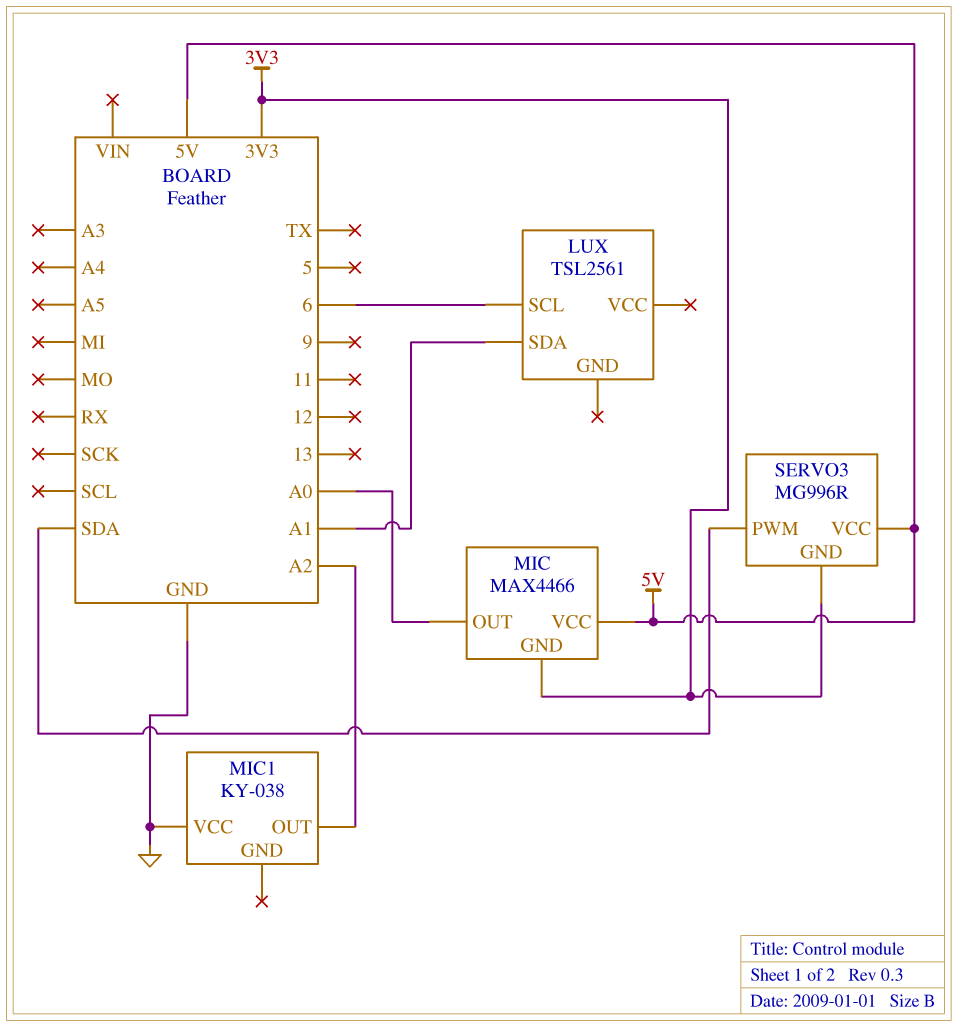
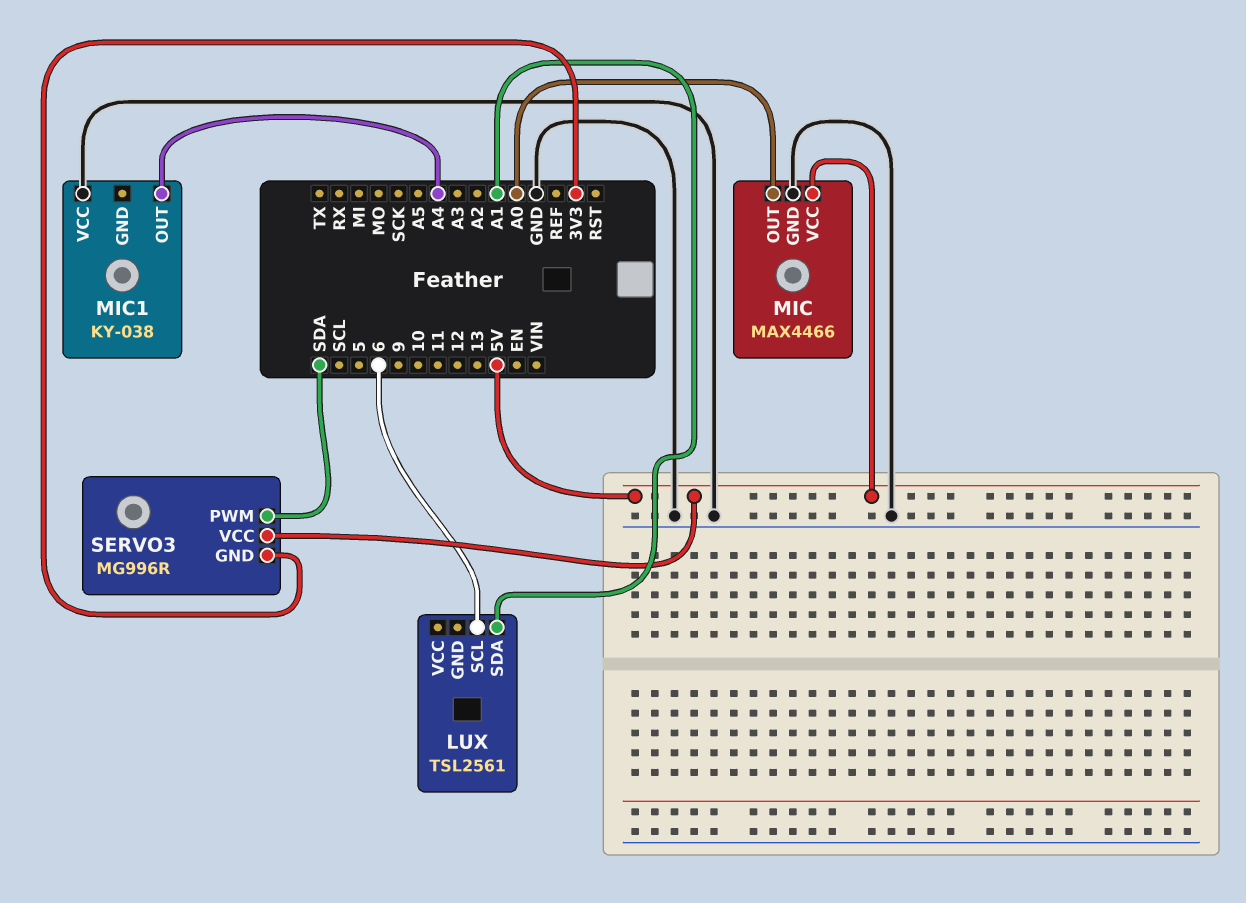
MIC pin GND: 3V3 -> GND
MIC1 pin OUT: A2 -> A4

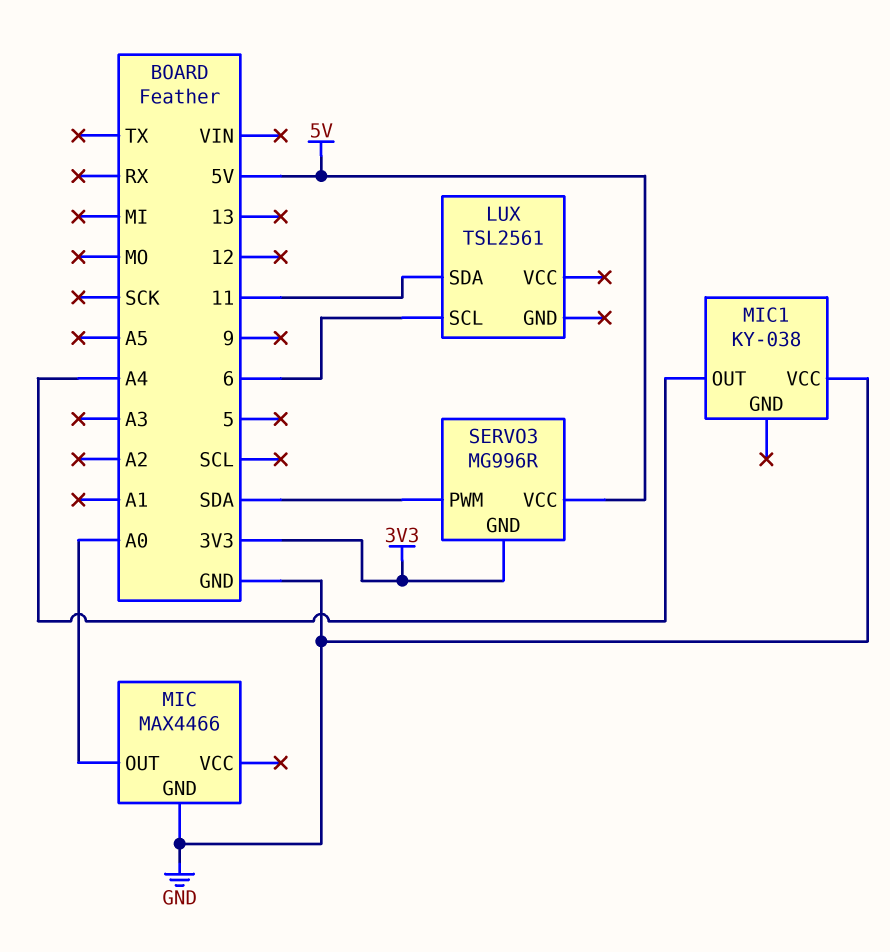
LUX pin SDA: A1 -> 11
MIC pin VCC: 5V -> none

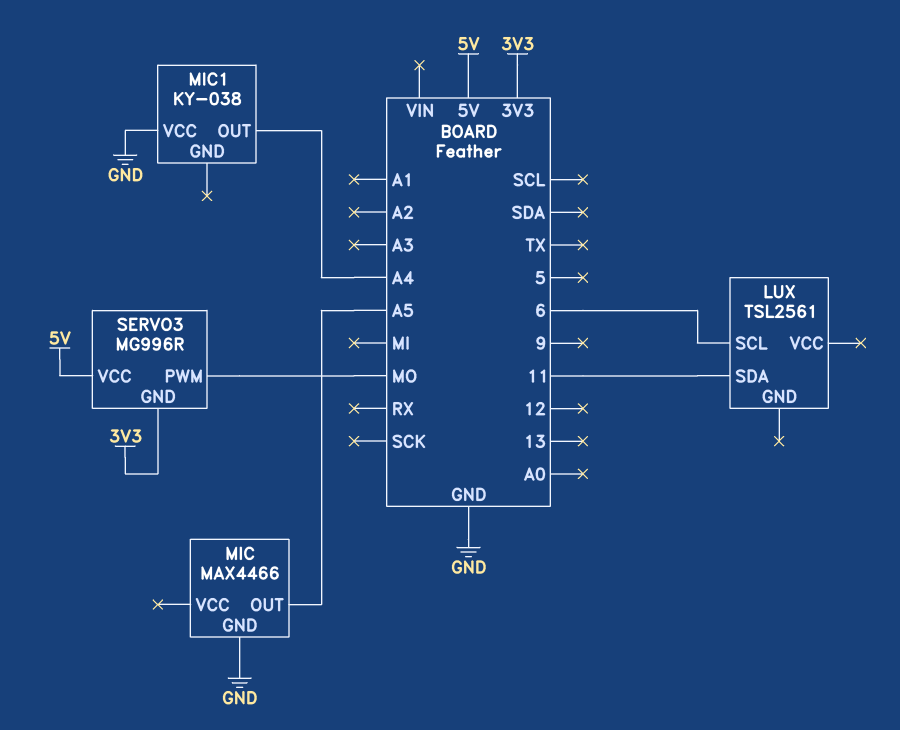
MIC pin OUT: A0 -> A5
SERVO3 pin PWM: SDA -> MO

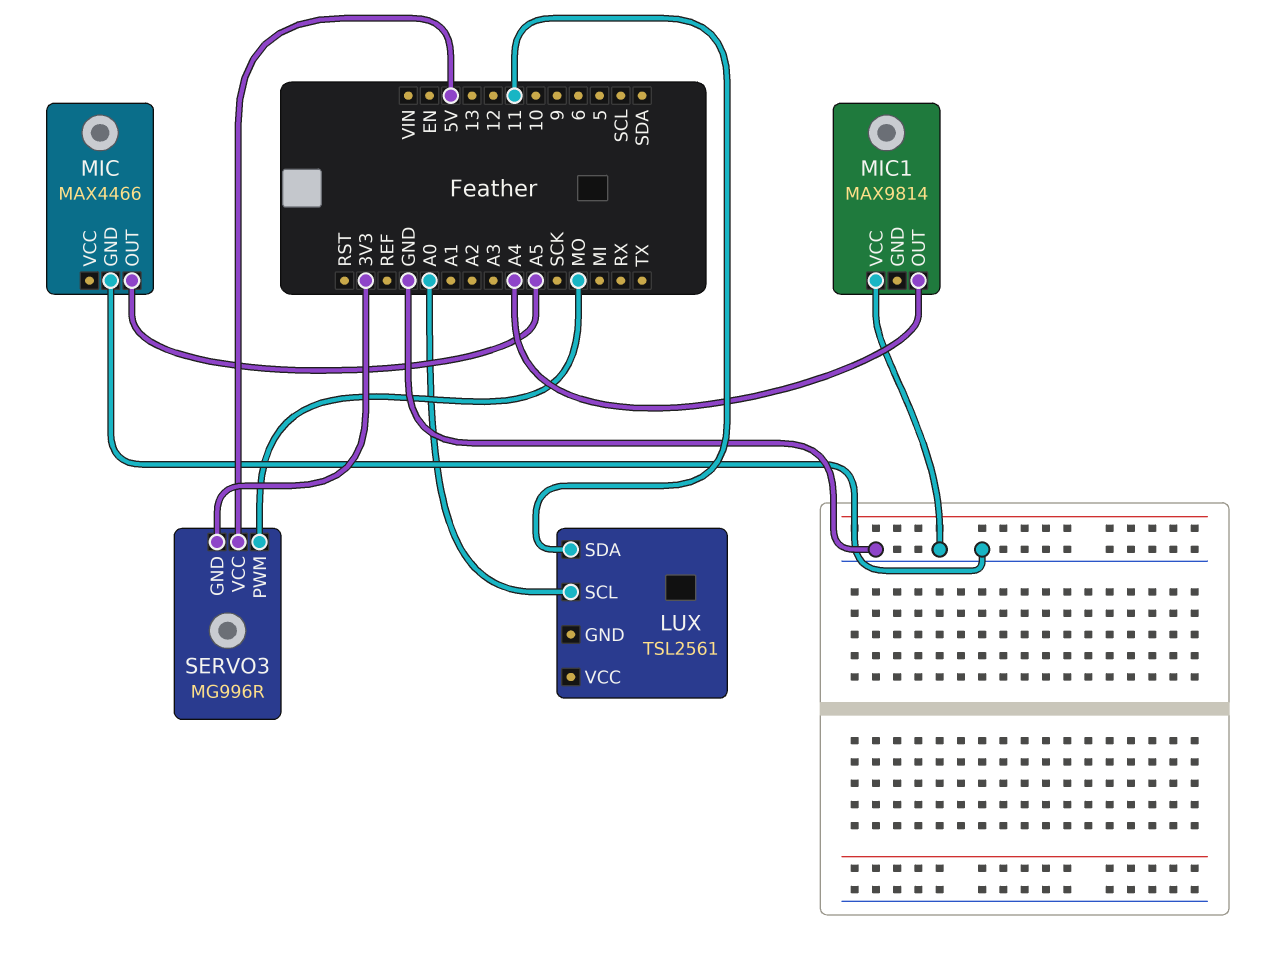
LUX pin SCL: 6 -> A0
MIC1: KY-038 -> MAX9814

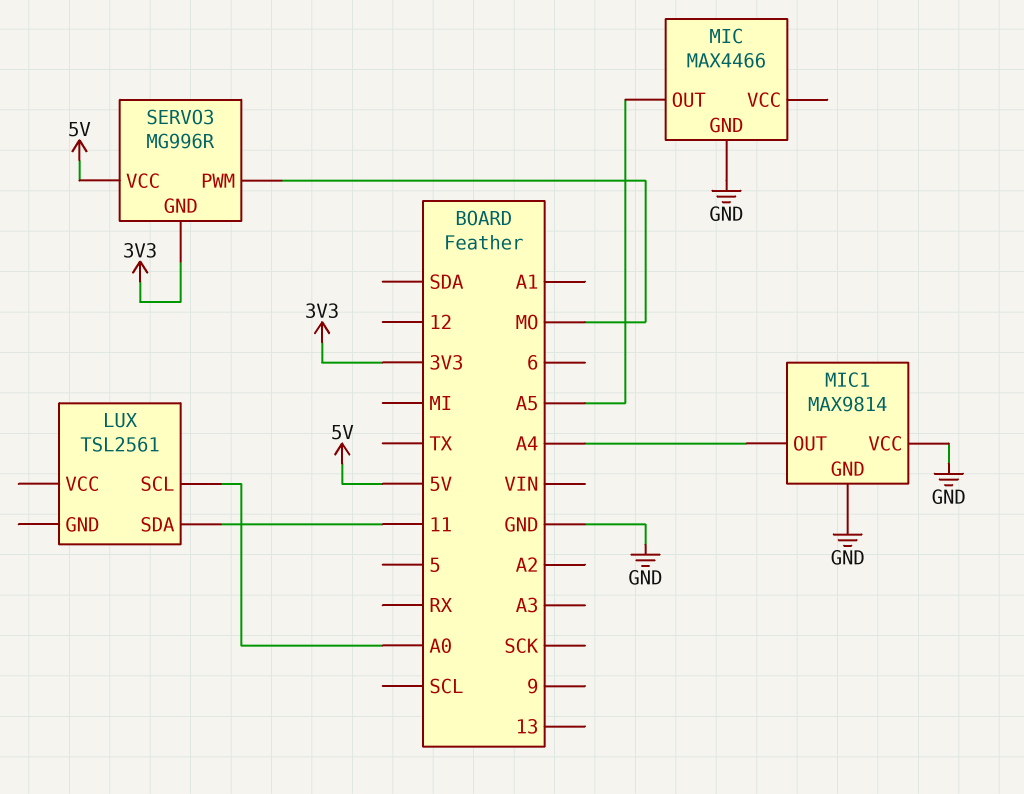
MIC1 pin GND: none -> GND

